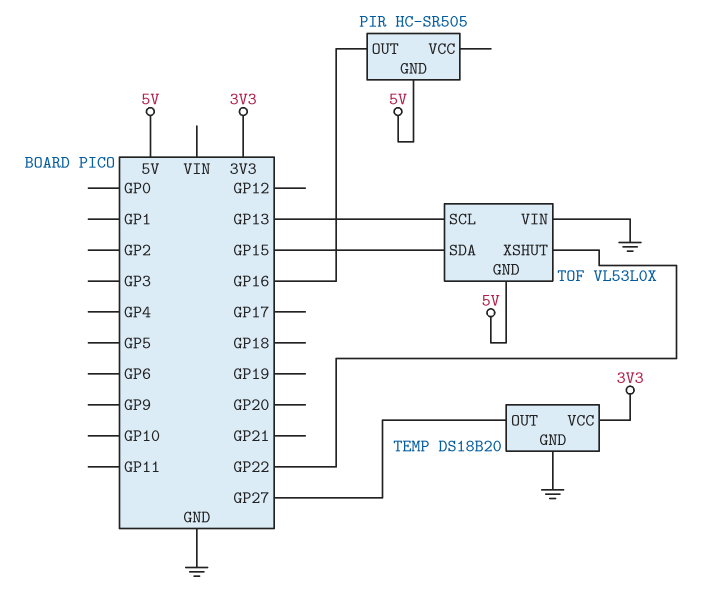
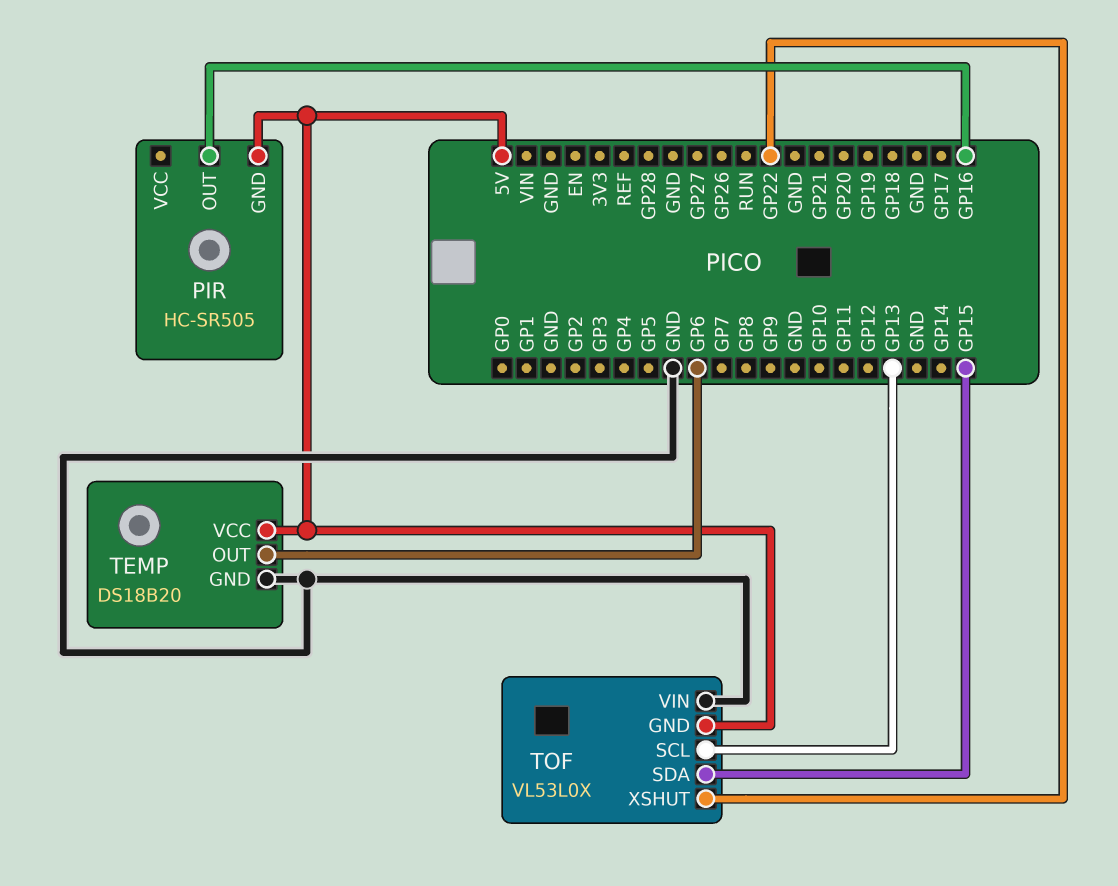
TEMP pin OUT: GP27 -> GP6
TEMP pin VCC: 3V3 -> 5V

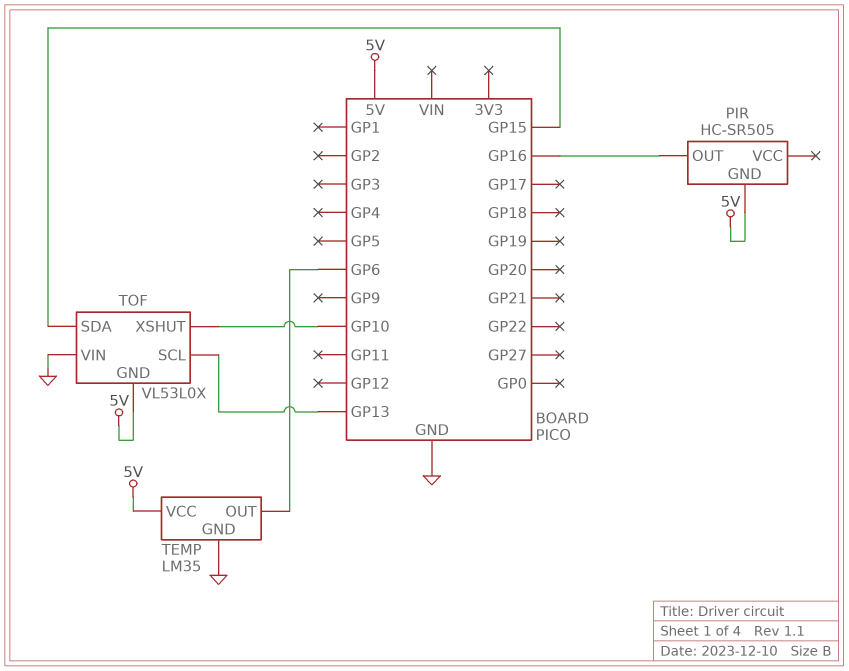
TEMP: DS18B20 -> LM35
TOF pin XSHUT: GP22 -> GP10

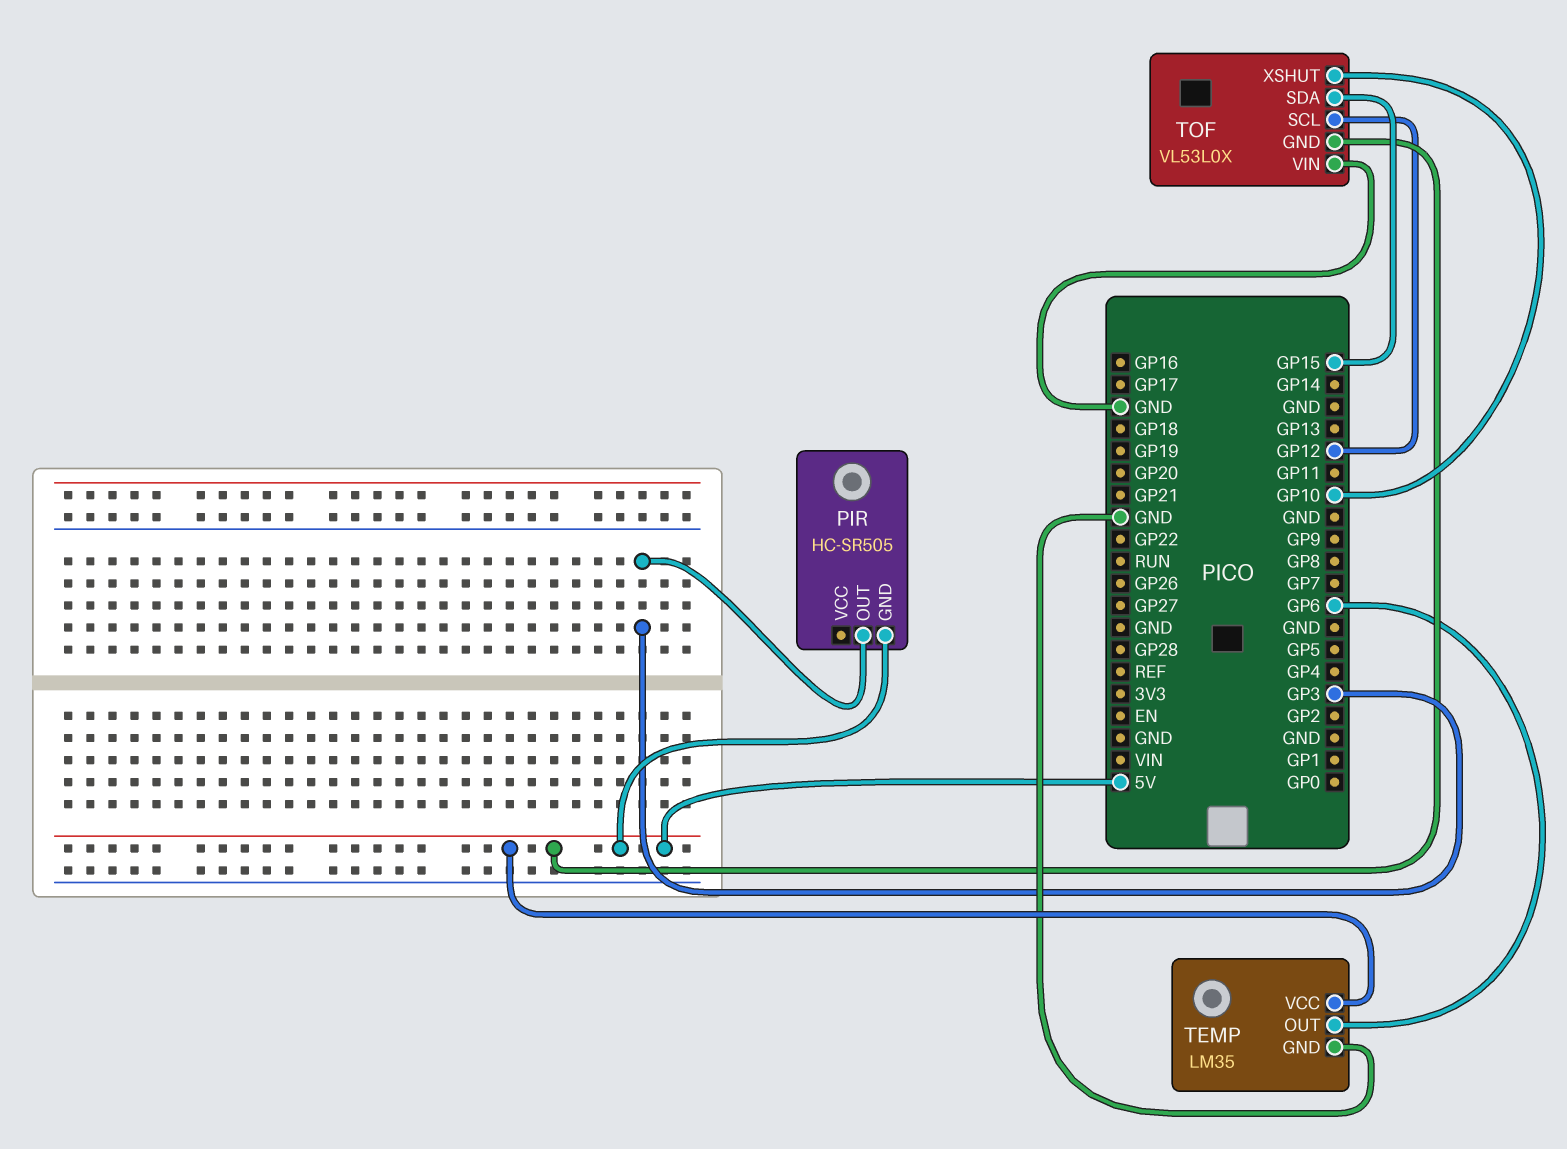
PIR pin OUT: GP16 -> GP3
TOF pin SCL: GP13 -> GP12

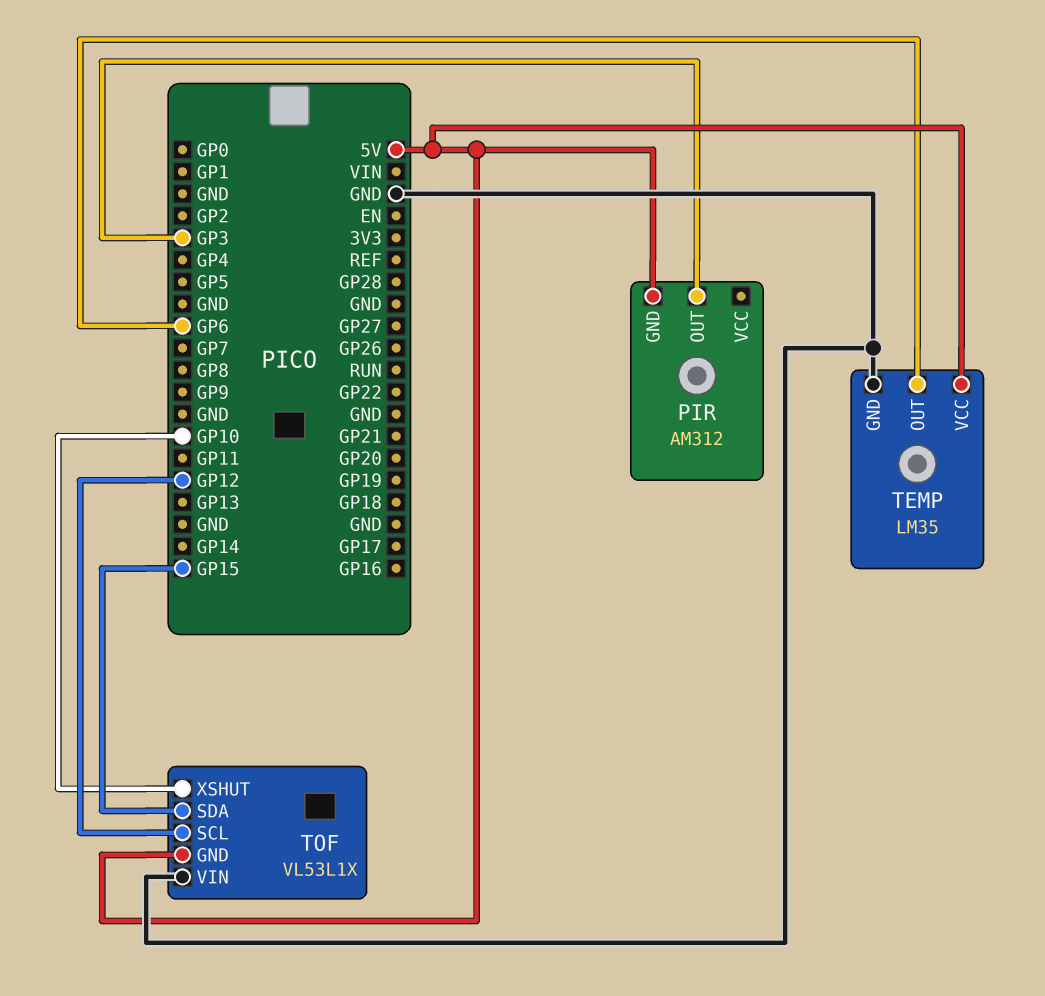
PIR: HC-SR505 -> AM312
TOF: VL53L0X -> VL53L1X

